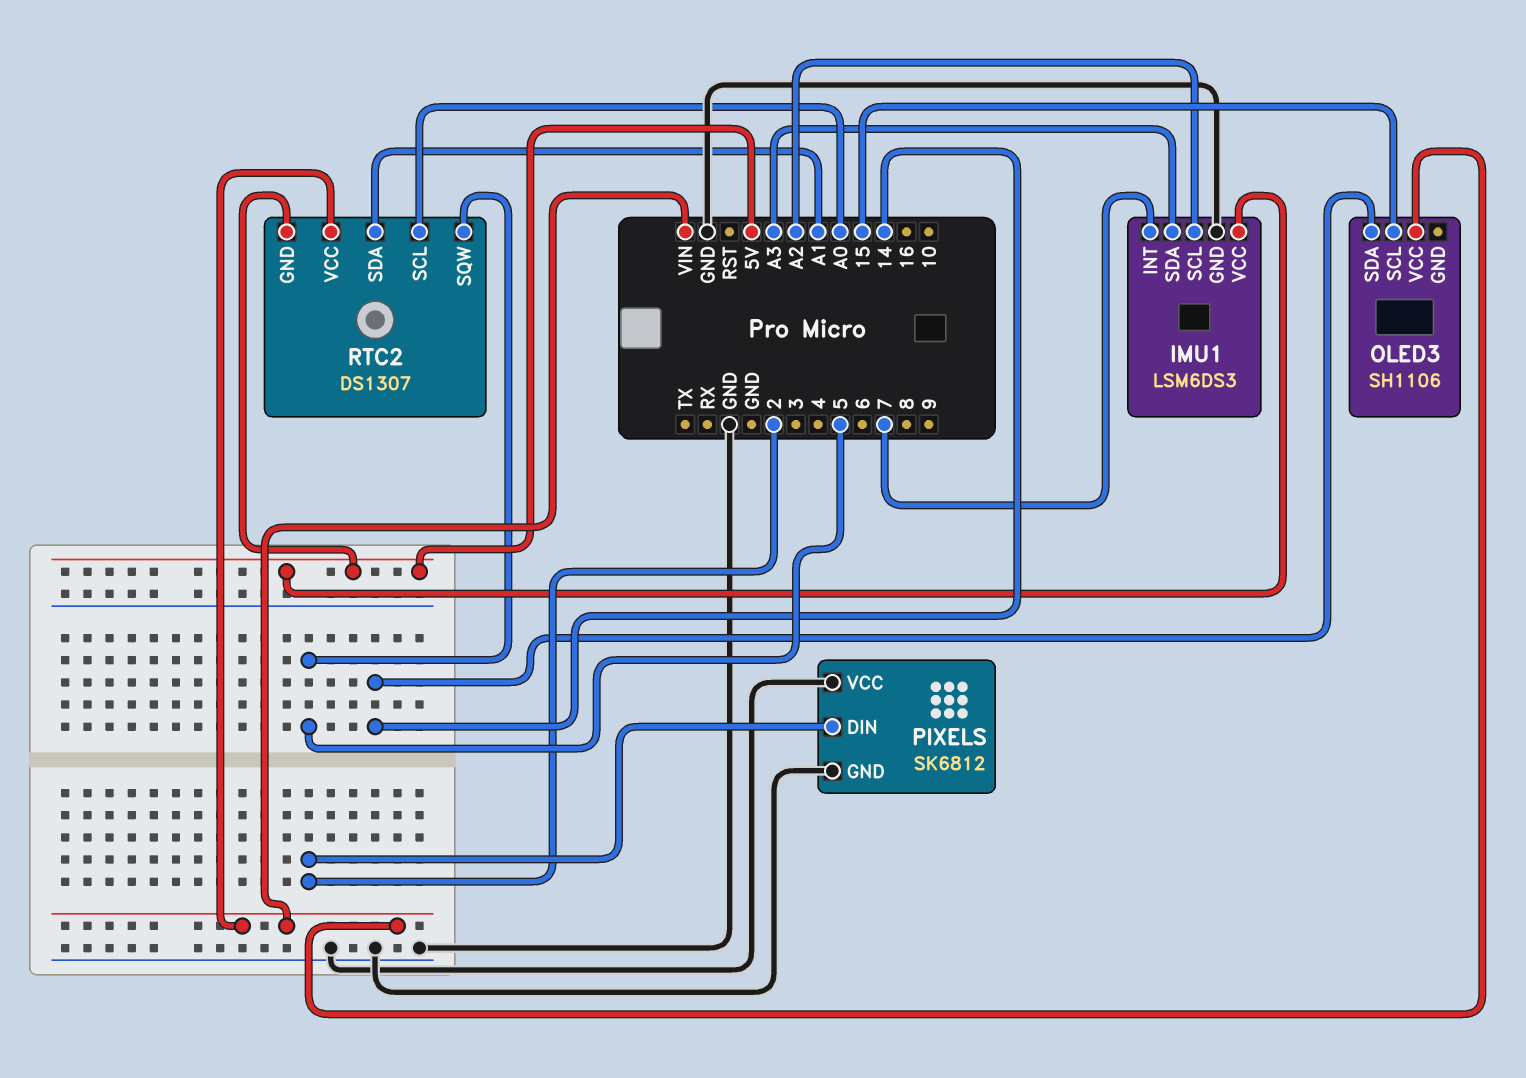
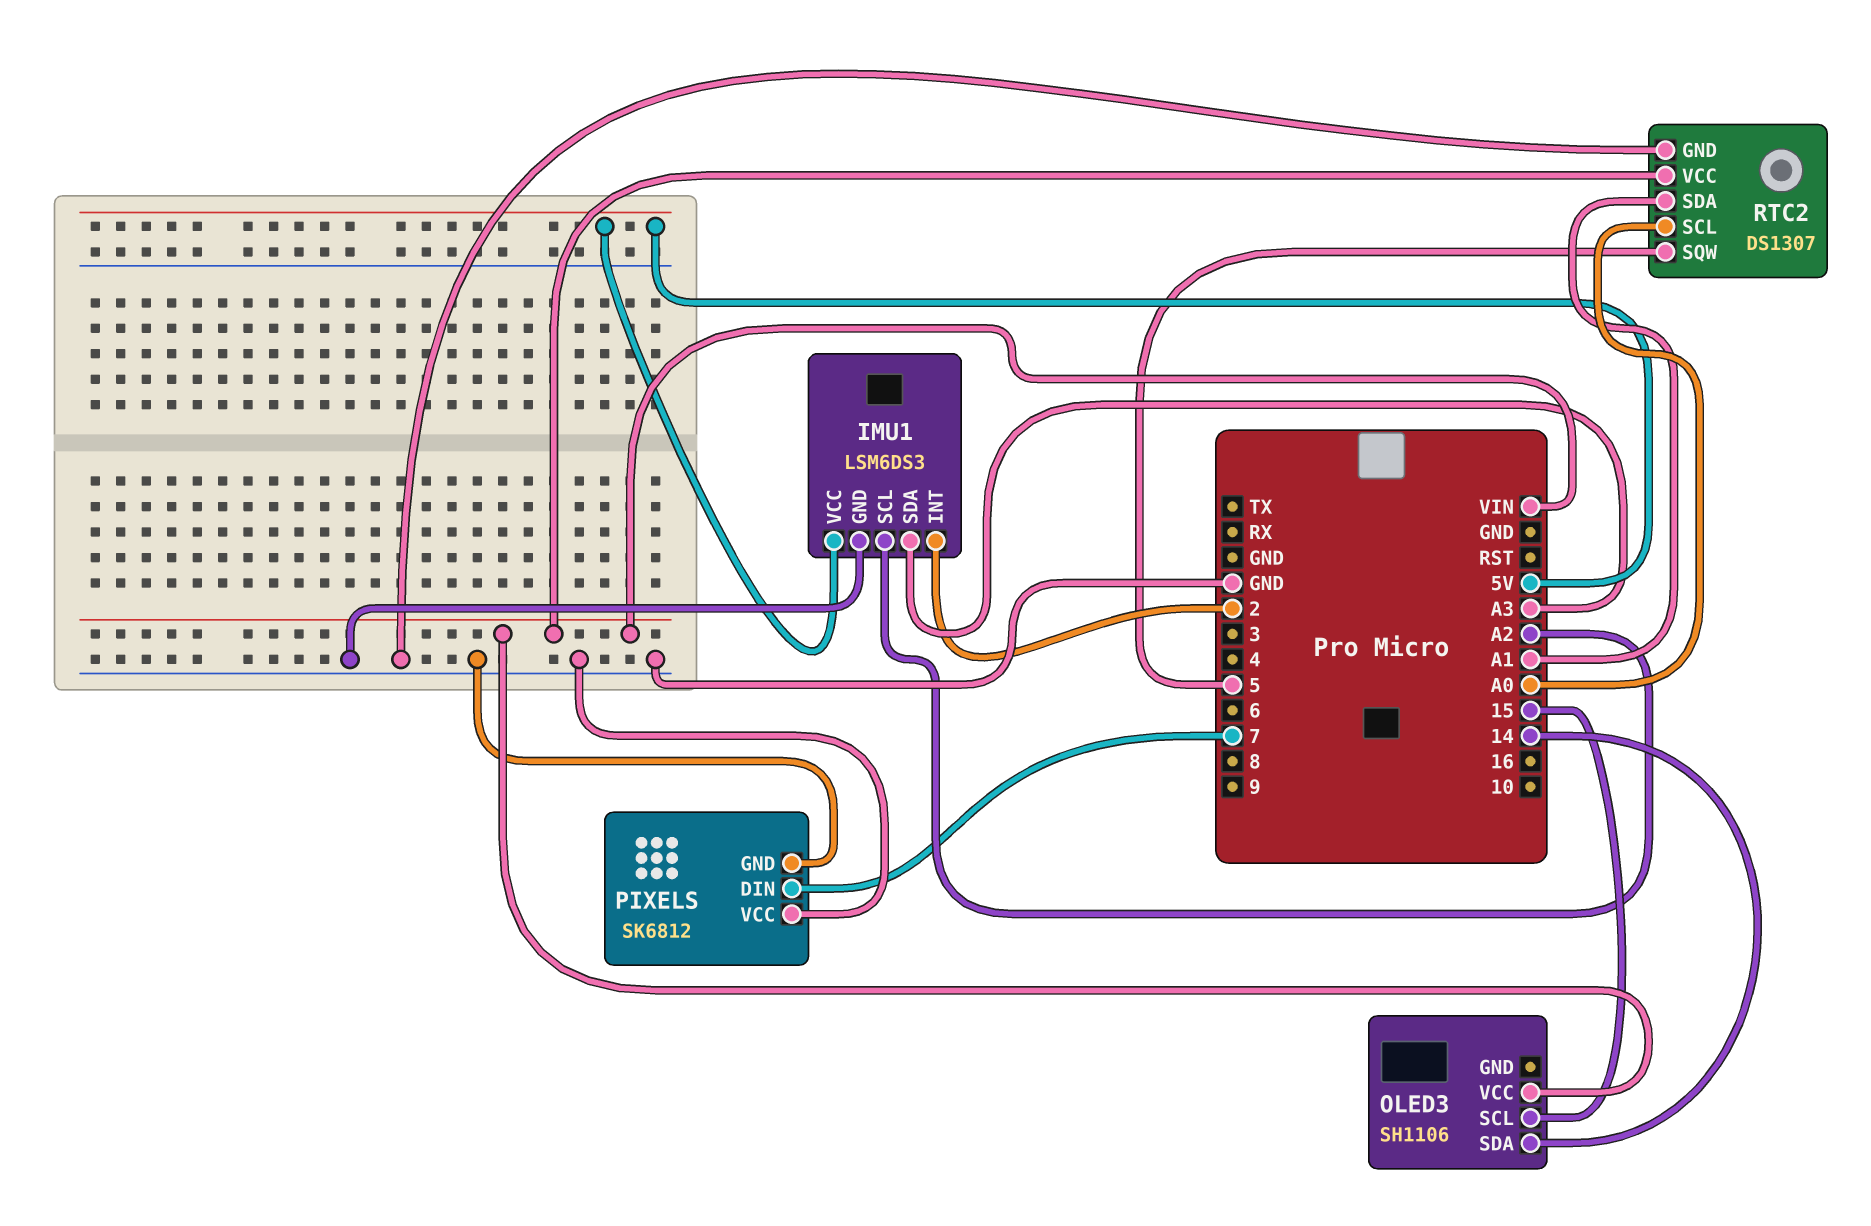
IMU1 pin INT: 7 -> 2
PIXELS pin DIN: 2 -> 7
RTC2 pin GND: 5V -> GND

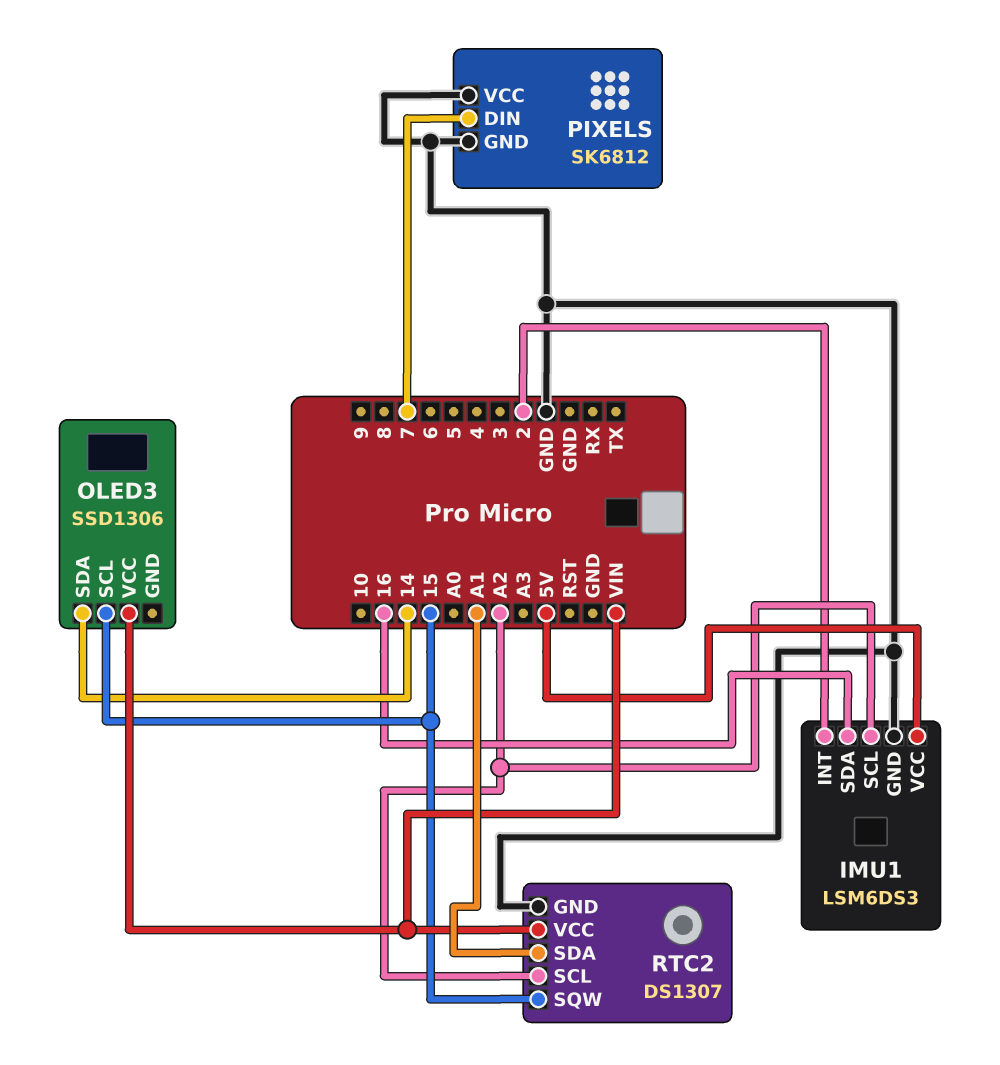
IMU1 pin SDA: A3 -> 16
OLED3: SH1106 -> SSD1306
RTC2 pin SCL: A0 -> A2
RTC2 pin SQW: 5 -> 15

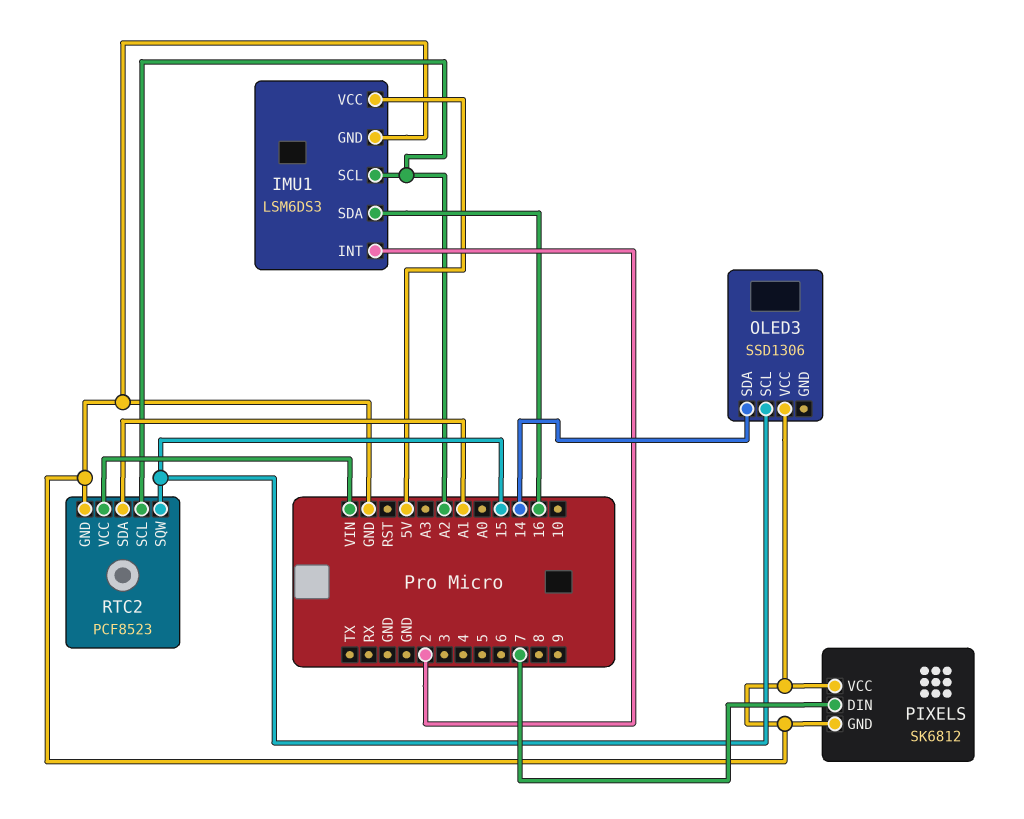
OLED3 pin VCC: VIN -> GND
RTC2: DS1307 -> PCF8523

